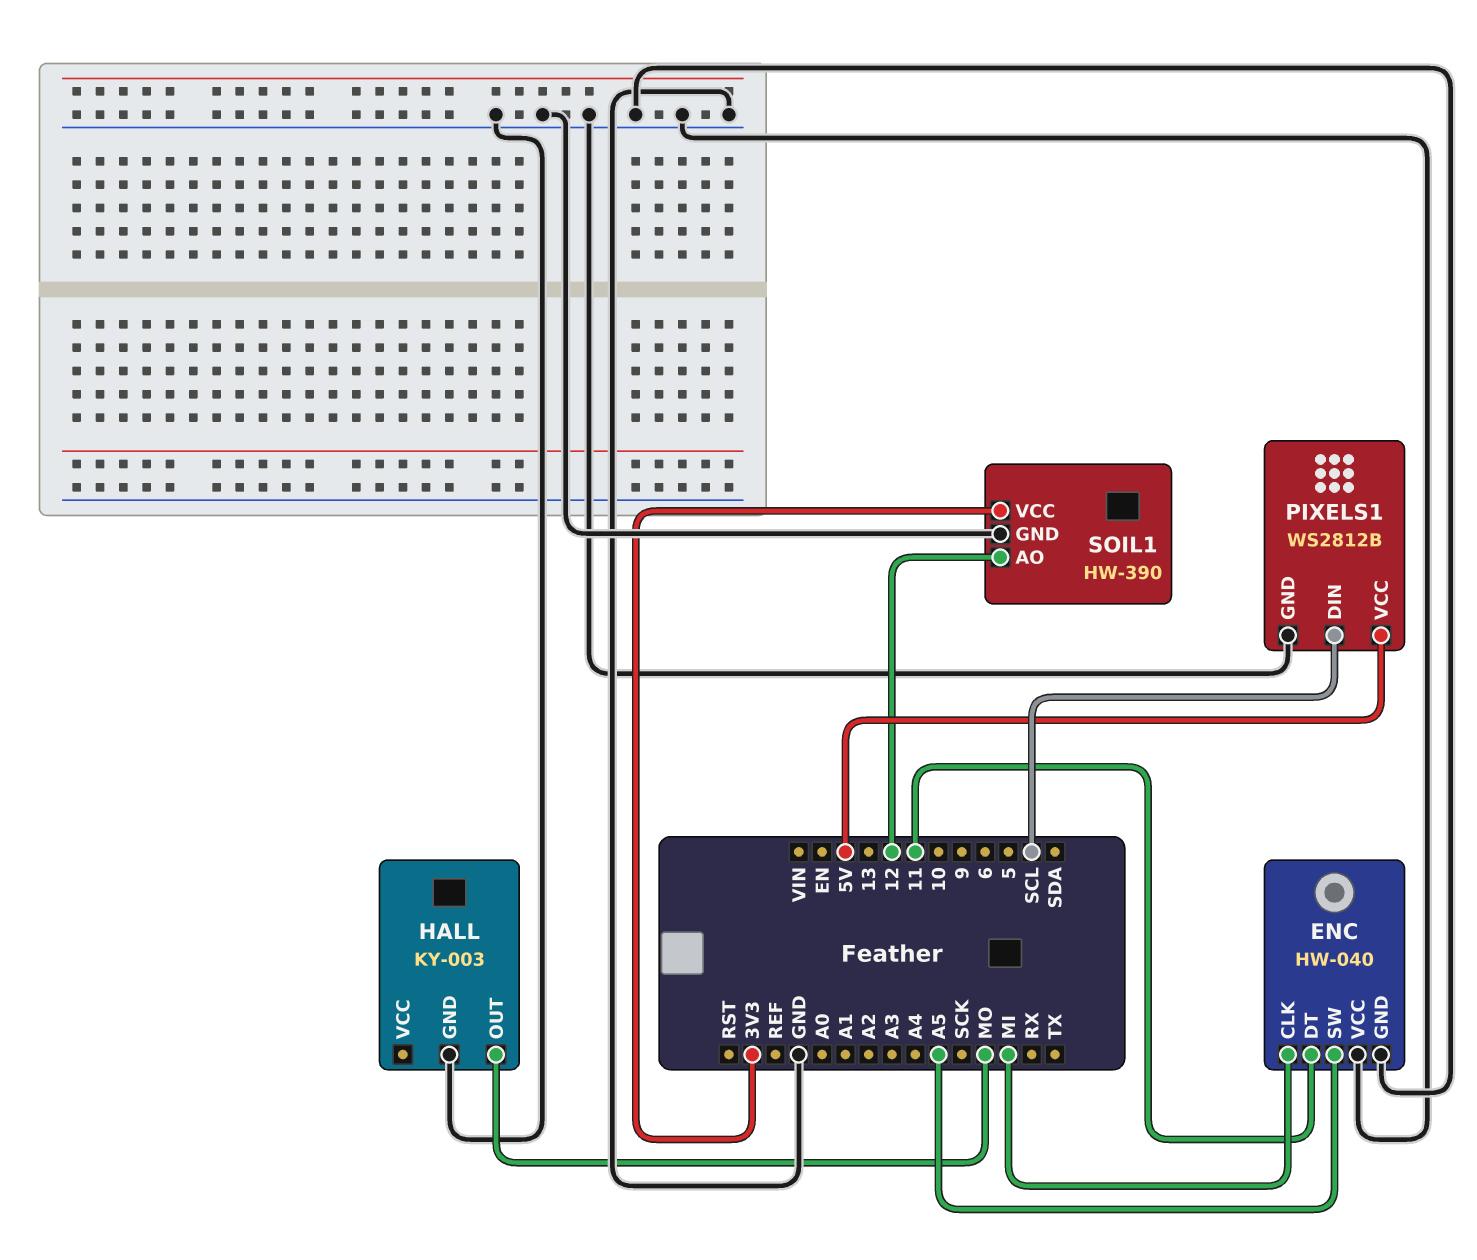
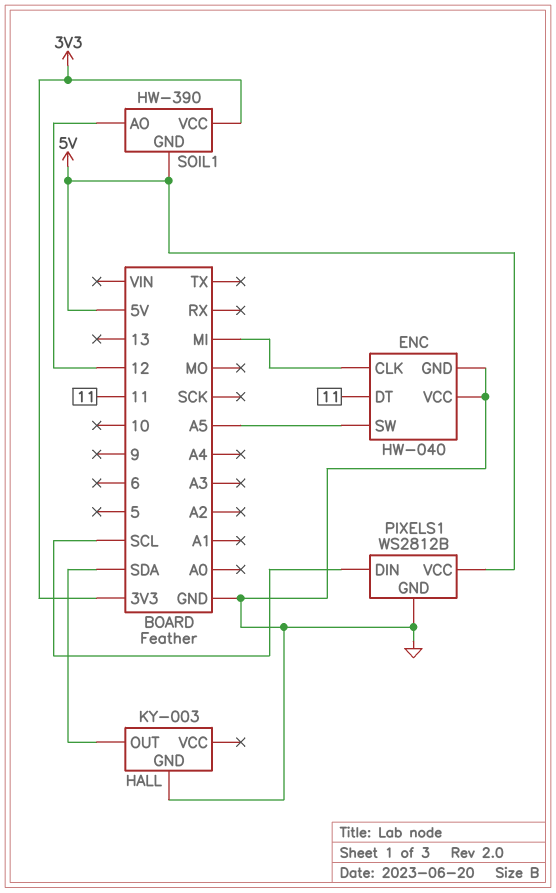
HALL pin OUT: MO -> SDA
SOIL1 pin GND: GND -> 5V

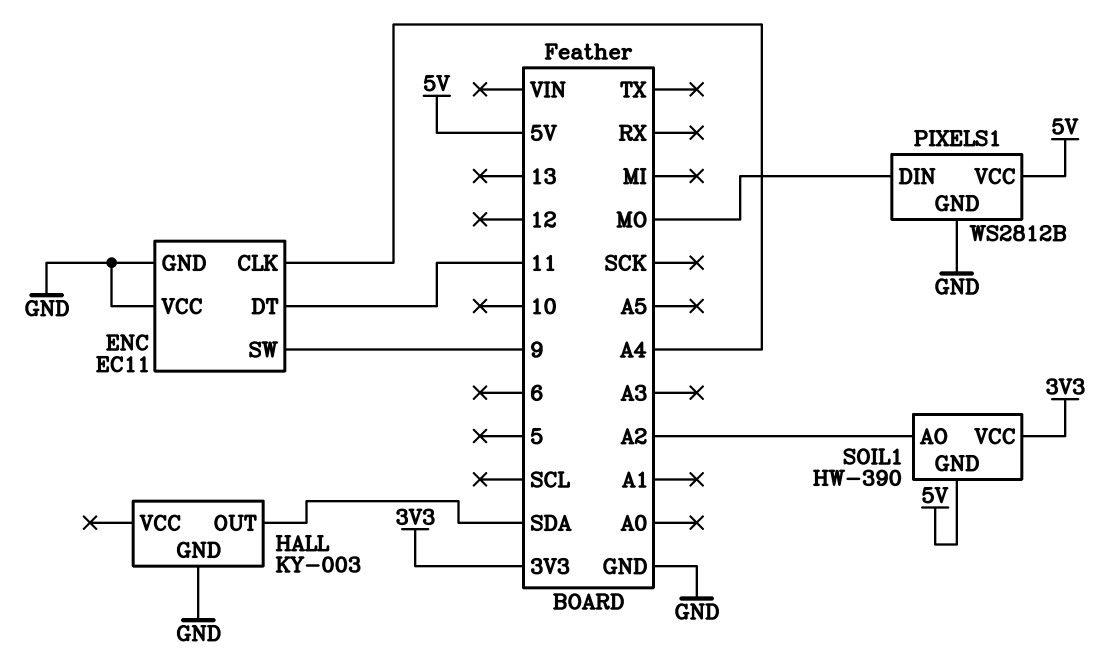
ENC: HW-040 -> EC11
ENC pin CLK: MI -> A4
ENC pin SW: A5 -> 9
PIXELS1 pin DIN: SCL -> MO
SOIL1 pin AO: 12 -> A2

